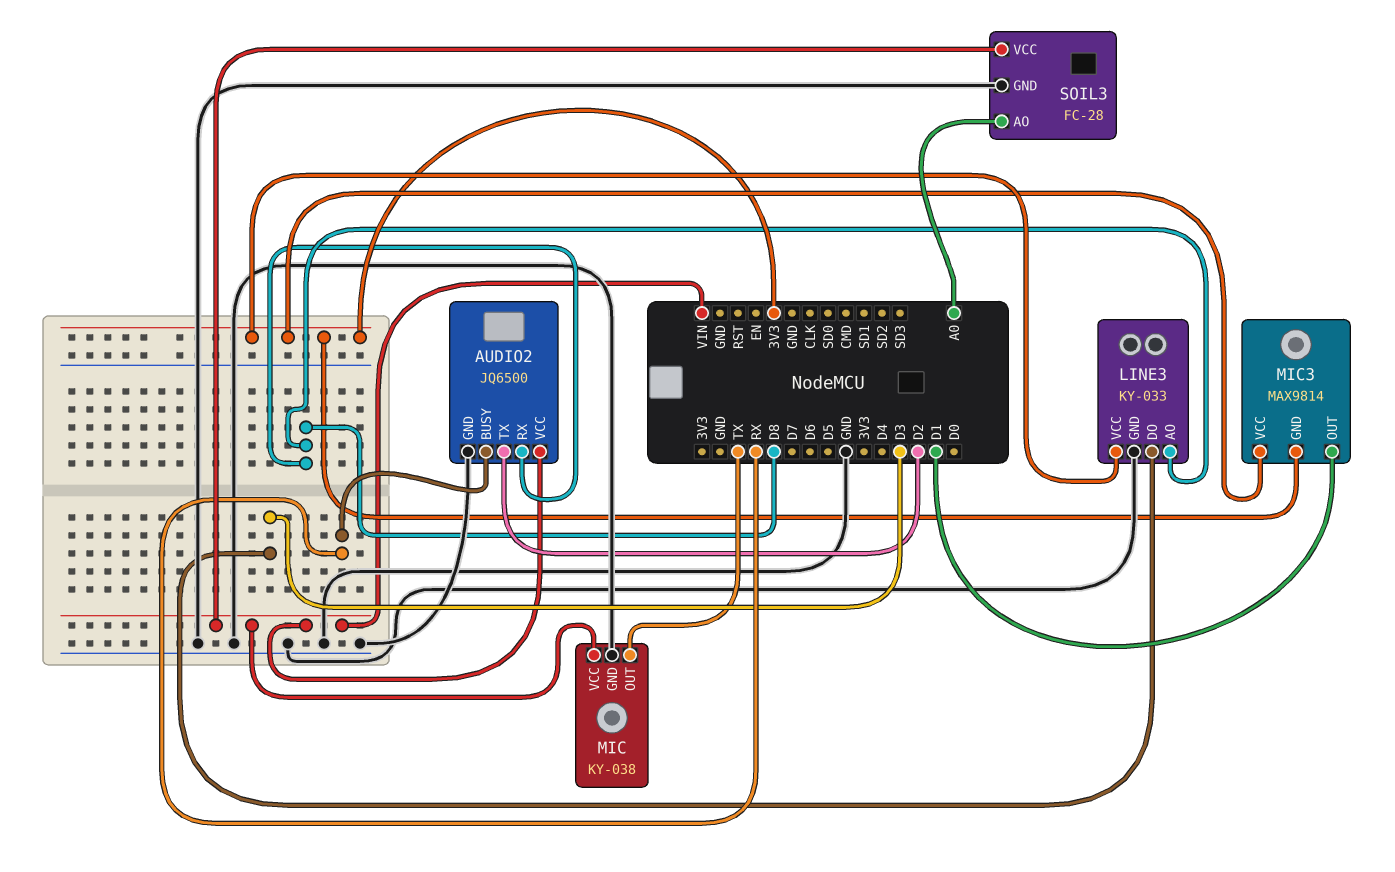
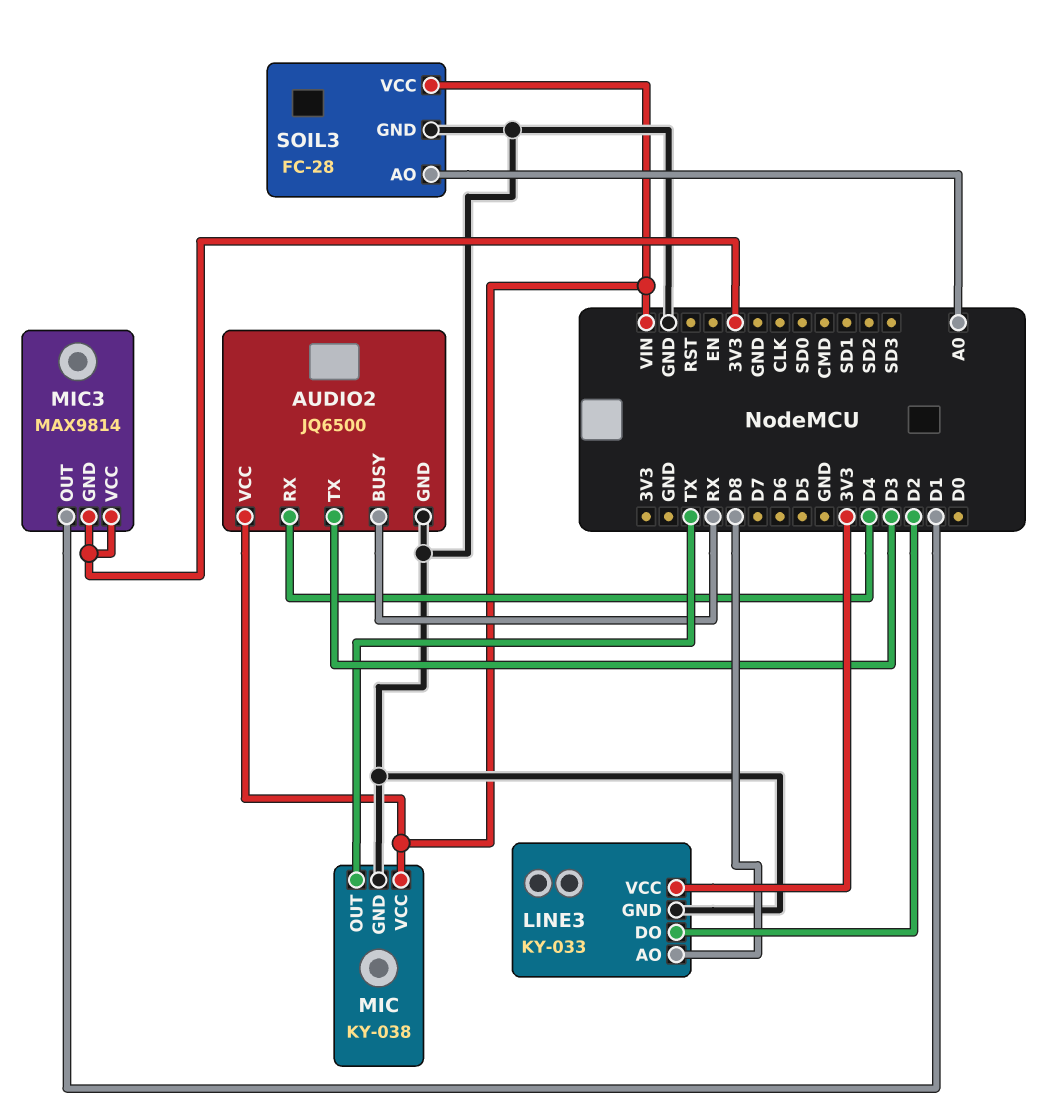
AUDIO2 pin RX: D8 -> D4
AUDIO2 pin TX: D2 -> D3
LINE3 pin DO: D3 -> D2

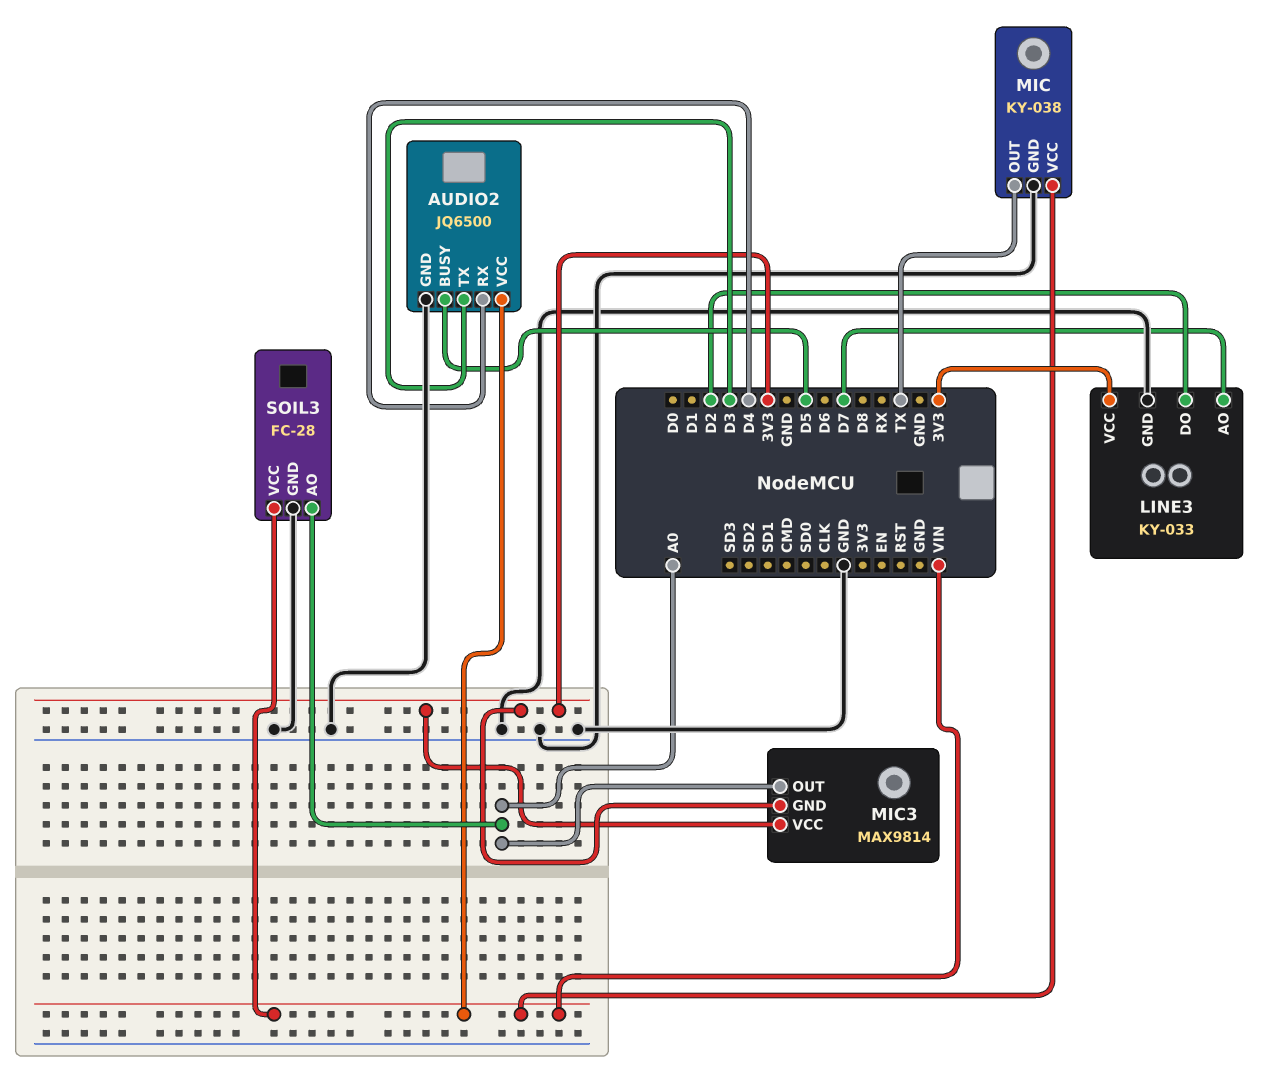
AUDIO2 pin BUSY: RX -> D5
LINE3 pin AO: D8 -> D7
MIC3 pin OUT: D1 -> A0

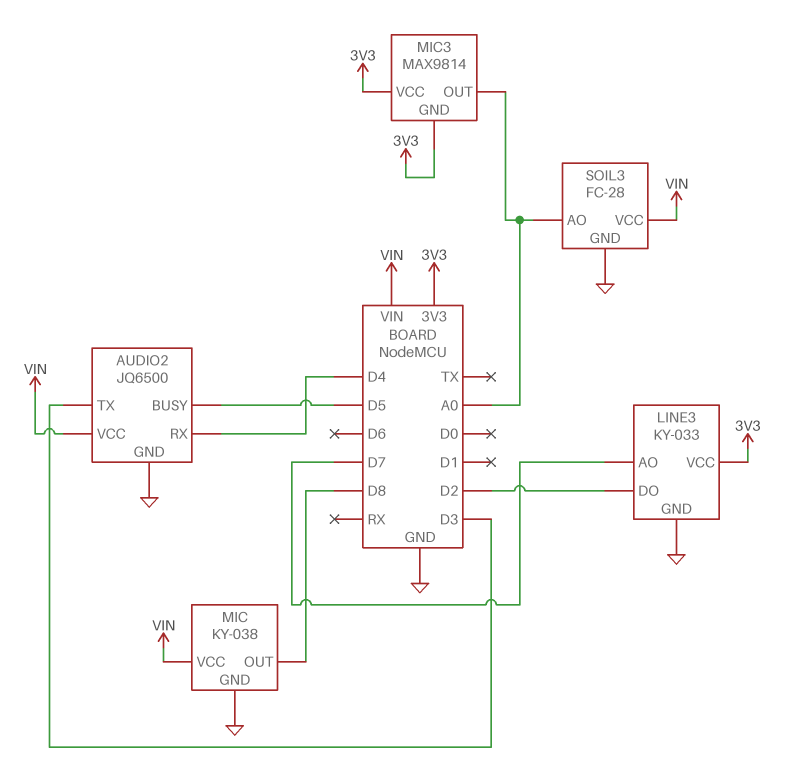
MIC pin OUT: TX -> D8

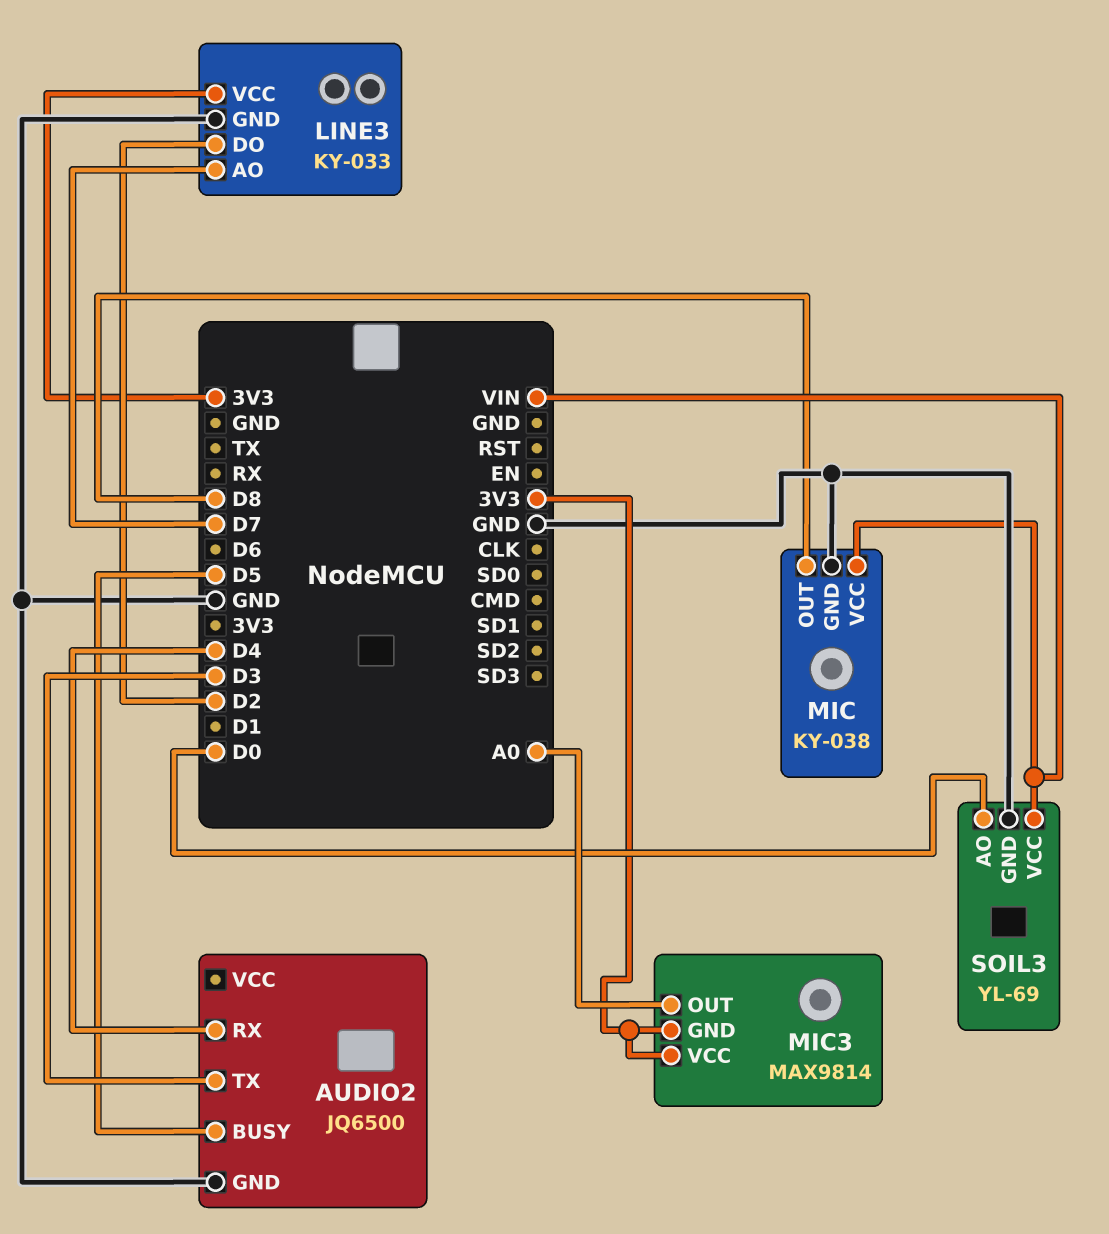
AUDIO2 pin VCC: VIN -> none
SOIL3: FC-28 -> YL-69
SOIL3 pin AO: A0 -> D0

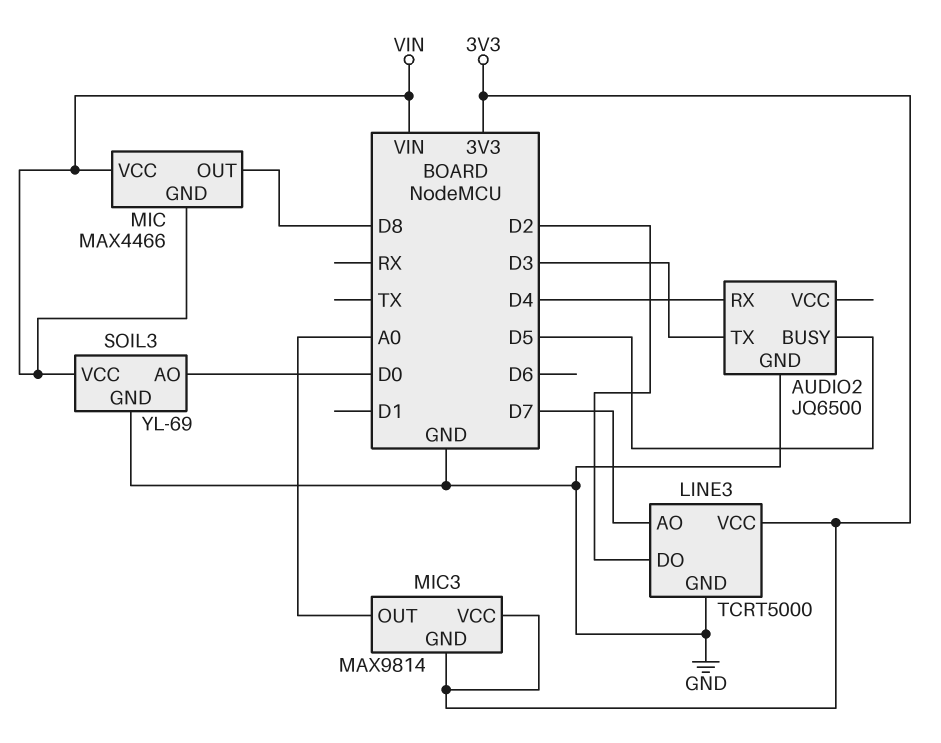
LINE3: KY-033 -> TCRT5000
MIC: KY-038 -> MAX4466
MIC pin GND: GND -> VIN

